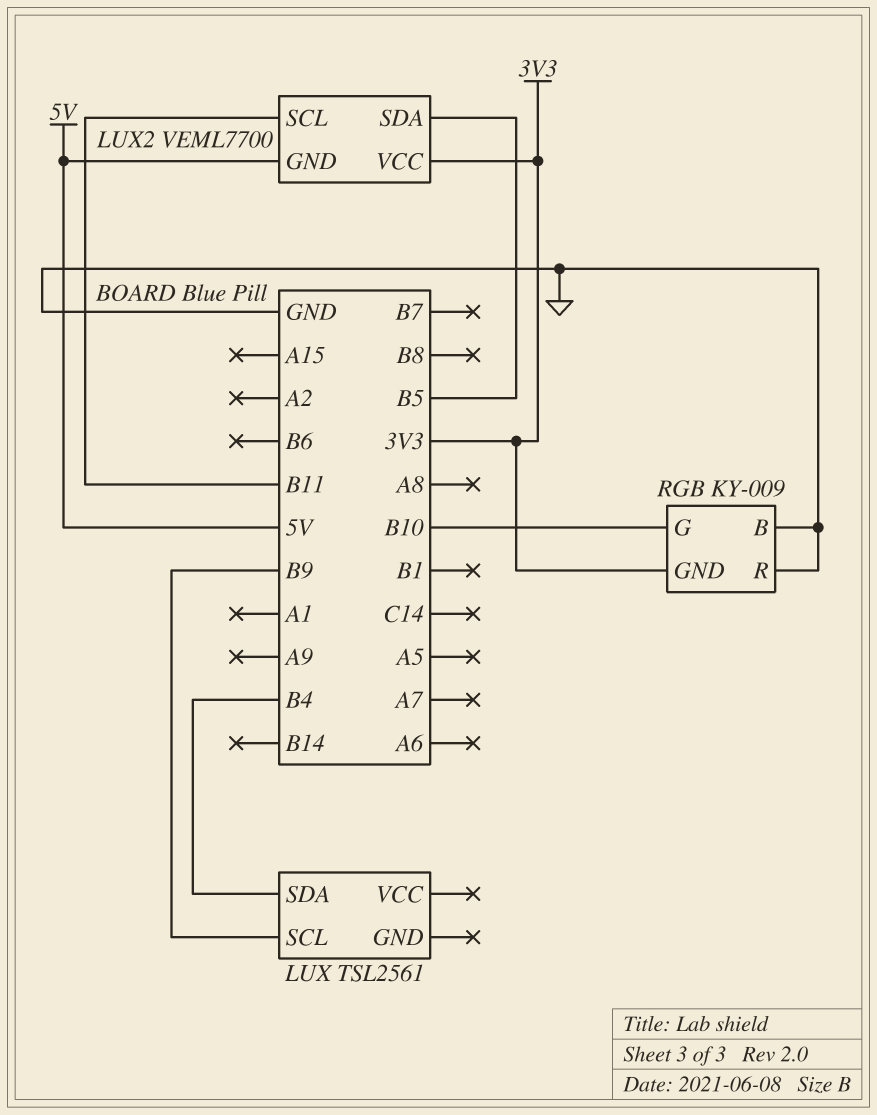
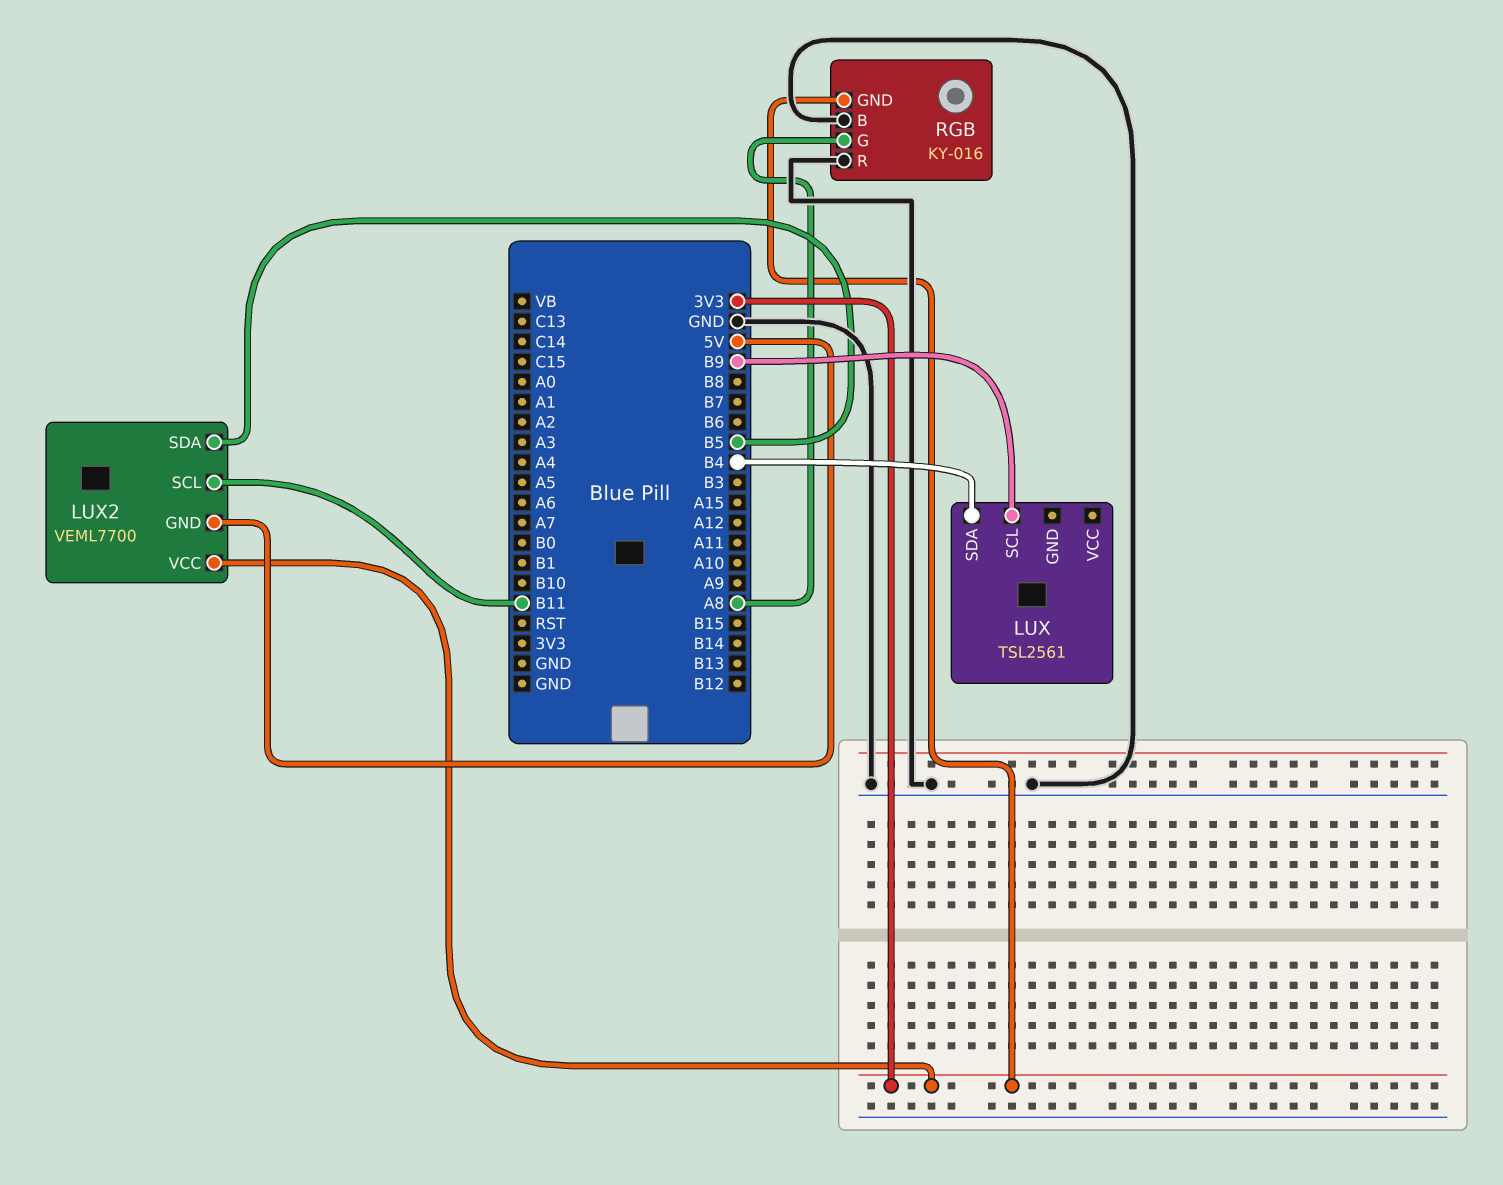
RGB: KY-009 -> KY-016
RGB pin G: B10 -> A8

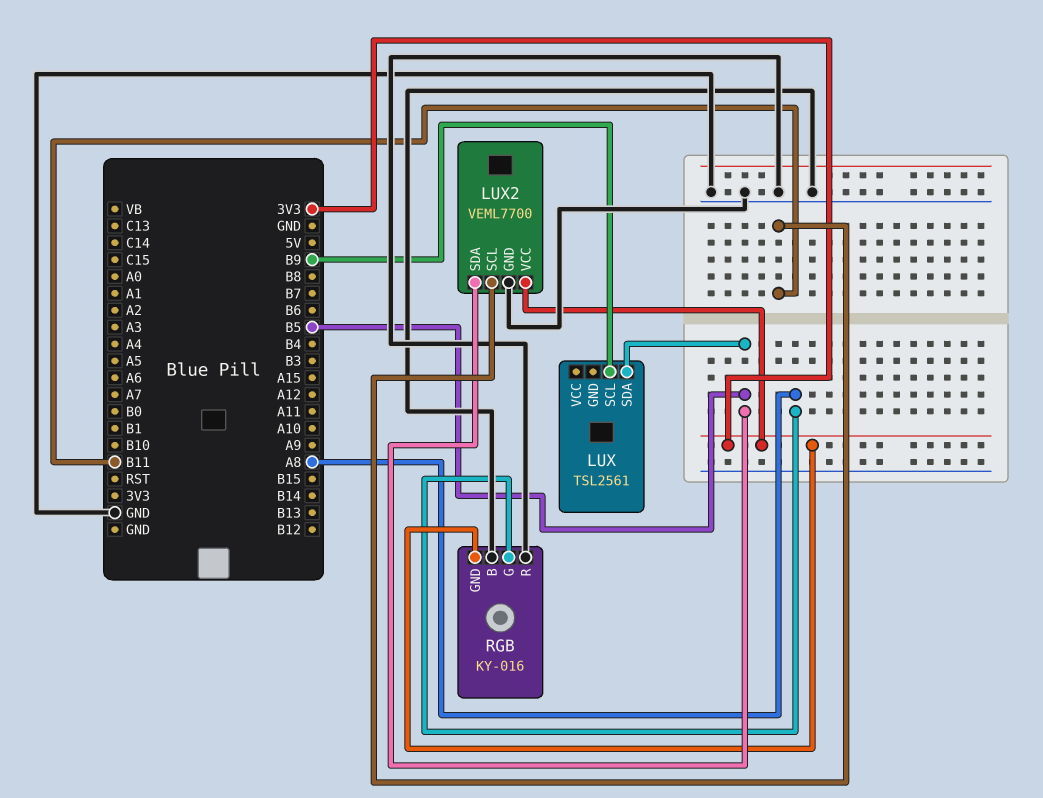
LUX pin SDA: B4 -> B5
LUX2 pin GND: 5V -> GND

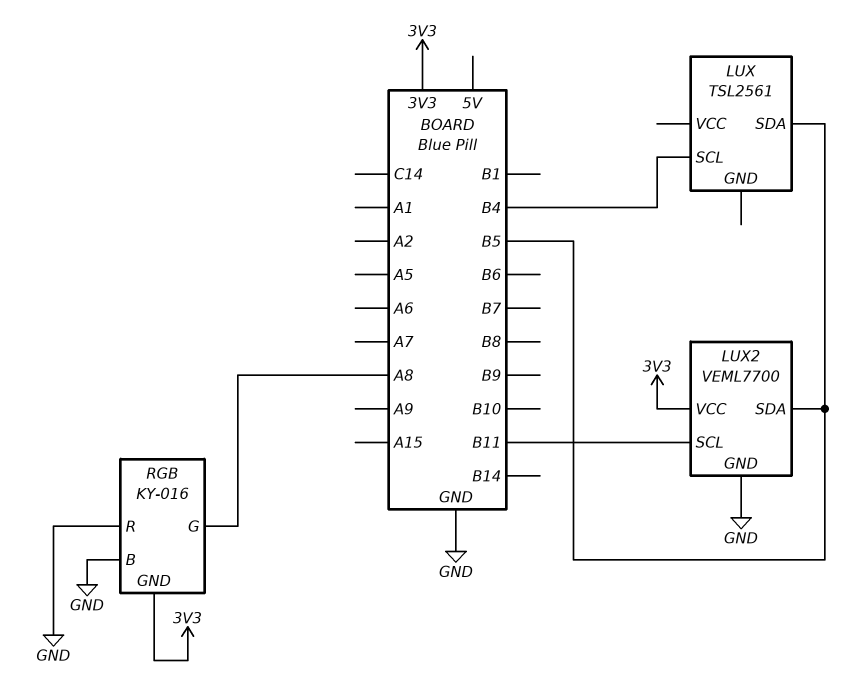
LUX pin SCL: B9 -> B4

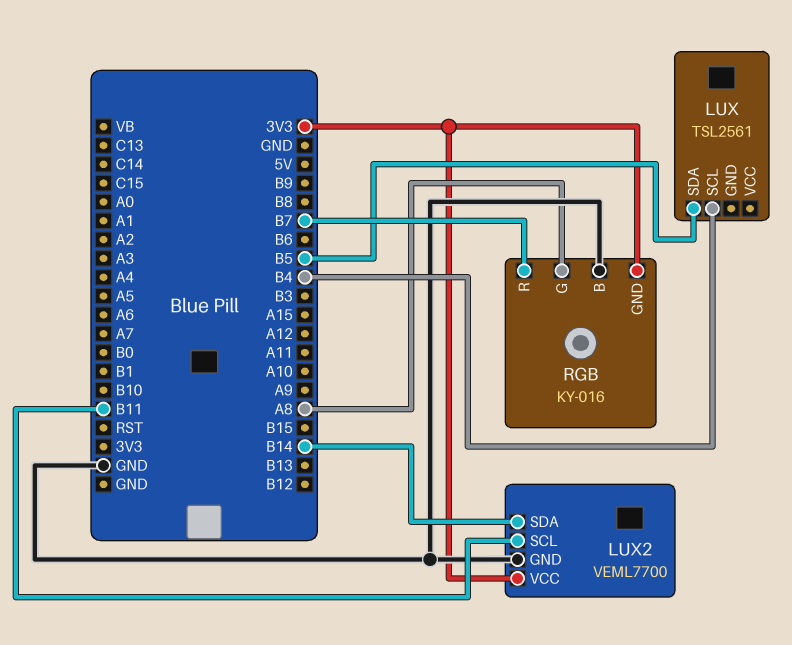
LUX2 pin SDA: B5 -> B14
RGB pin R: GND -> B7

